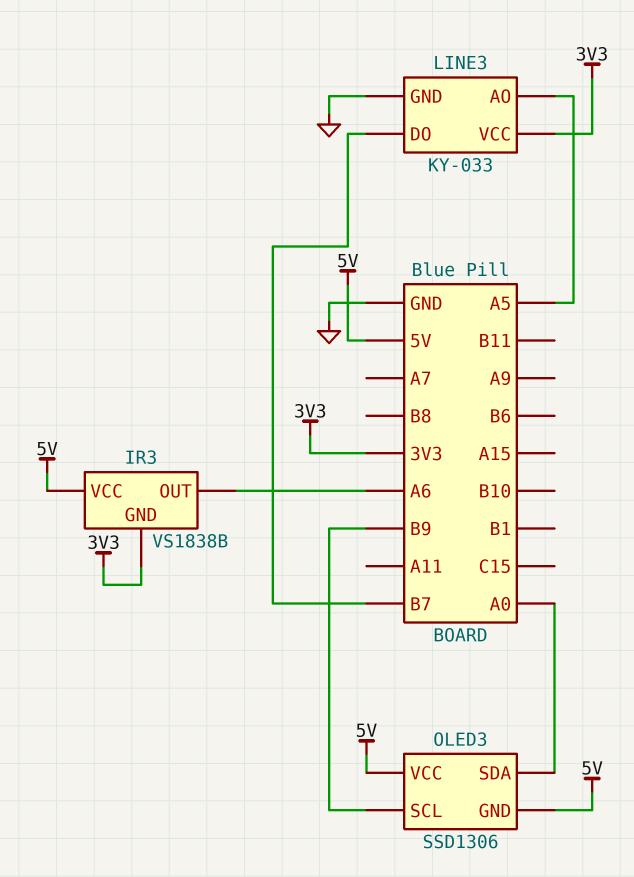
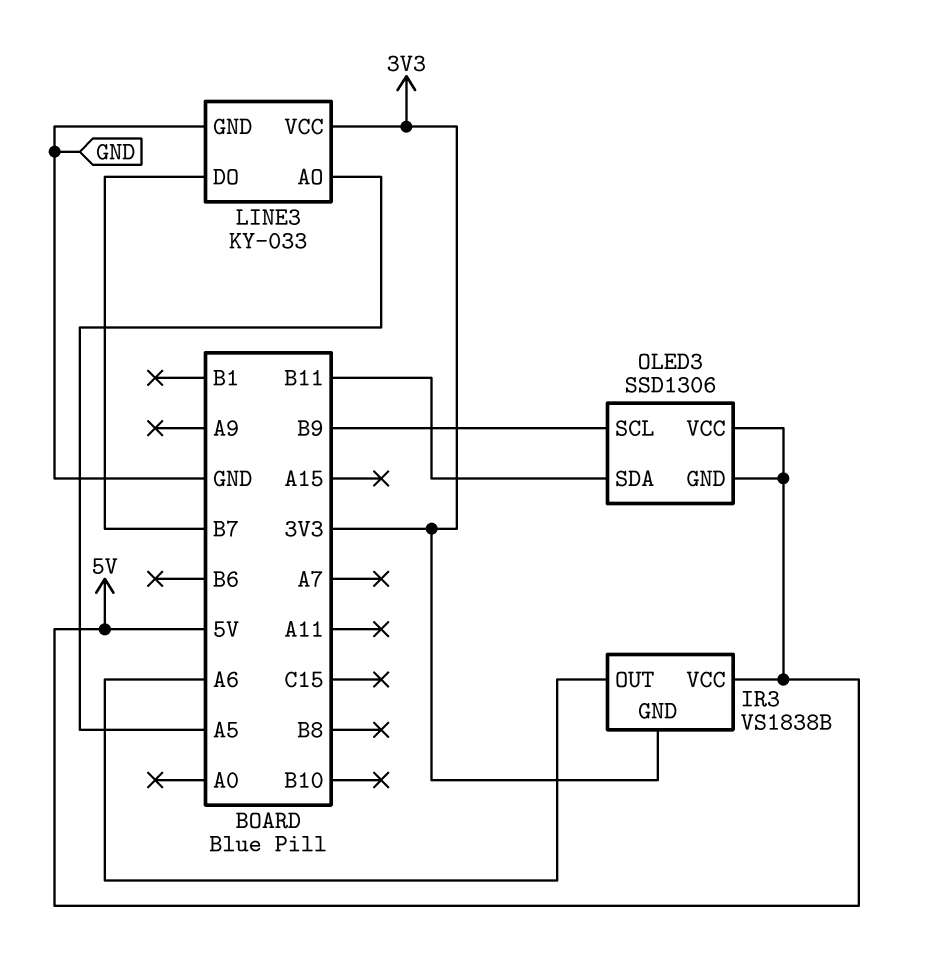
OLED3 pin SDA: A0 -> B11

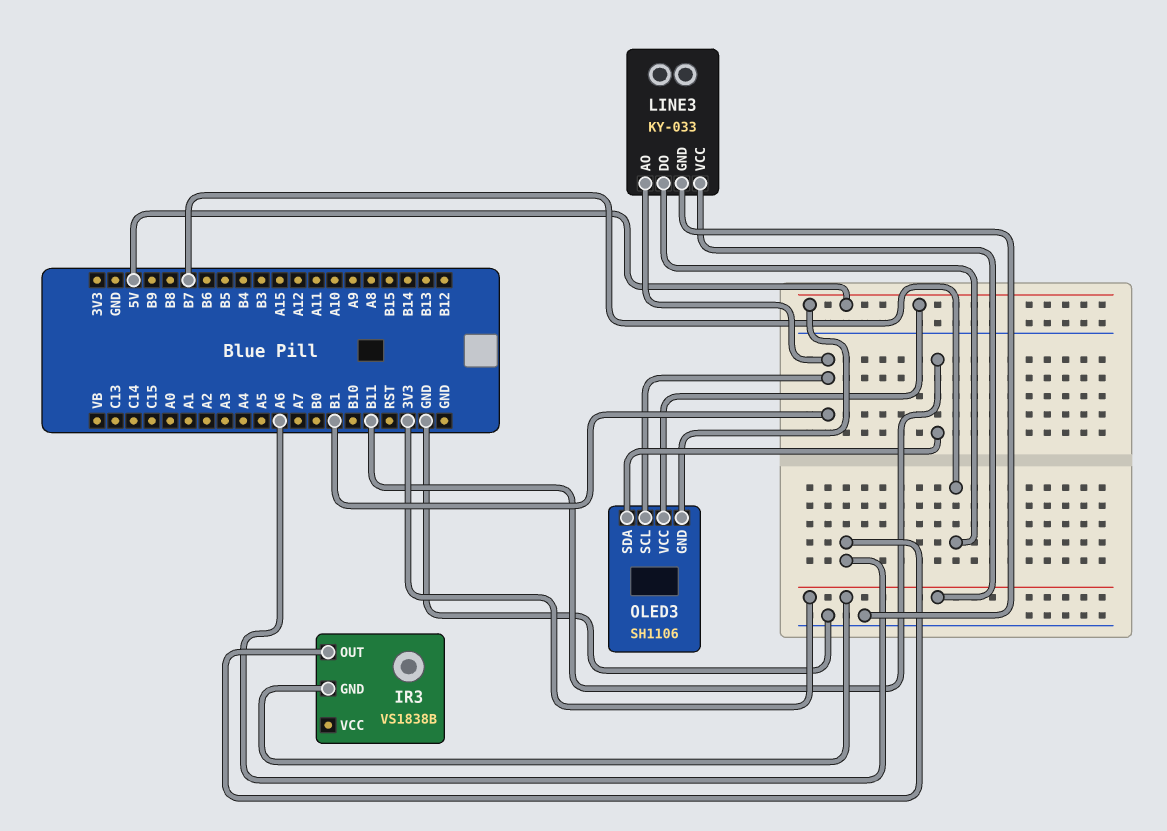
IR3 pin VCC: 5V -> none
LINE3 pin AO: A5 -> B1
OLED3: SSD1306 -> SH1106
OLED3 pin SCL: B9 -> B1

